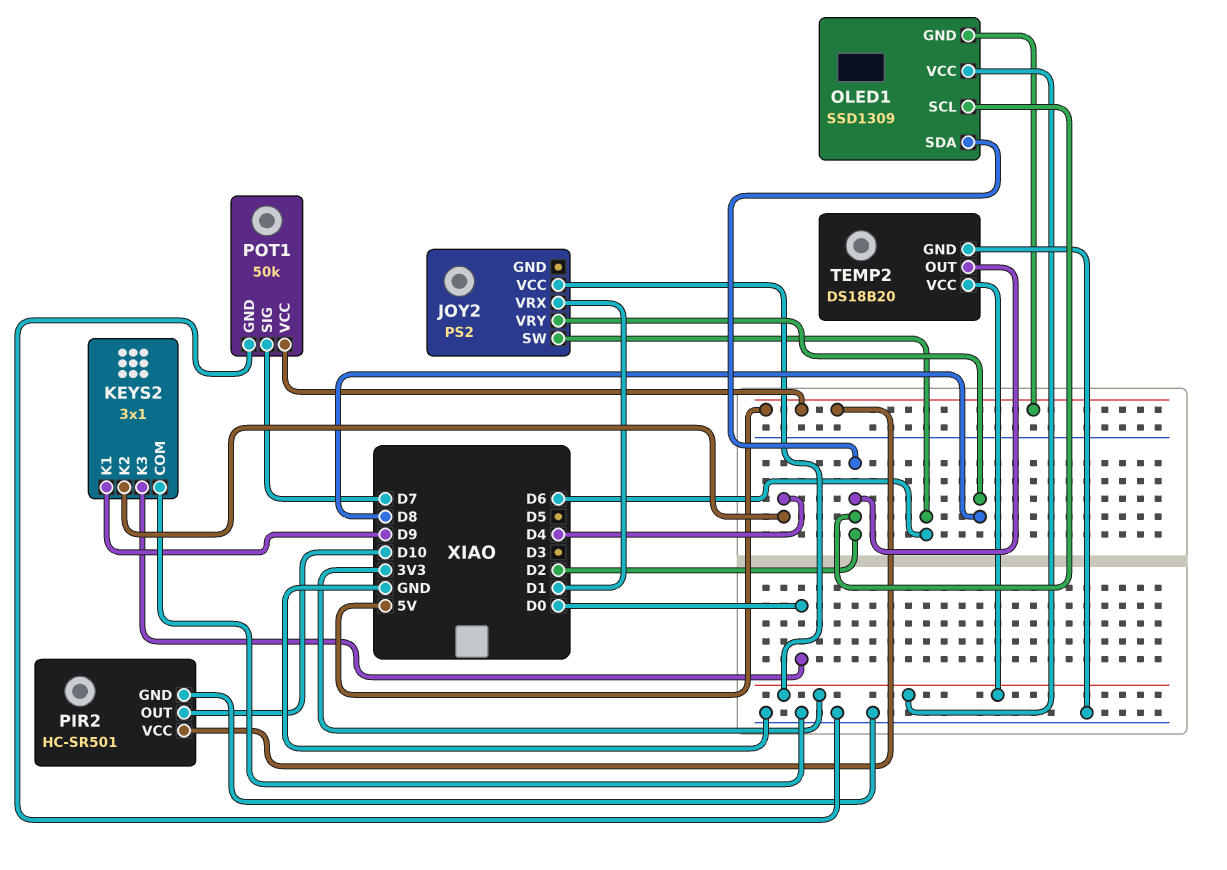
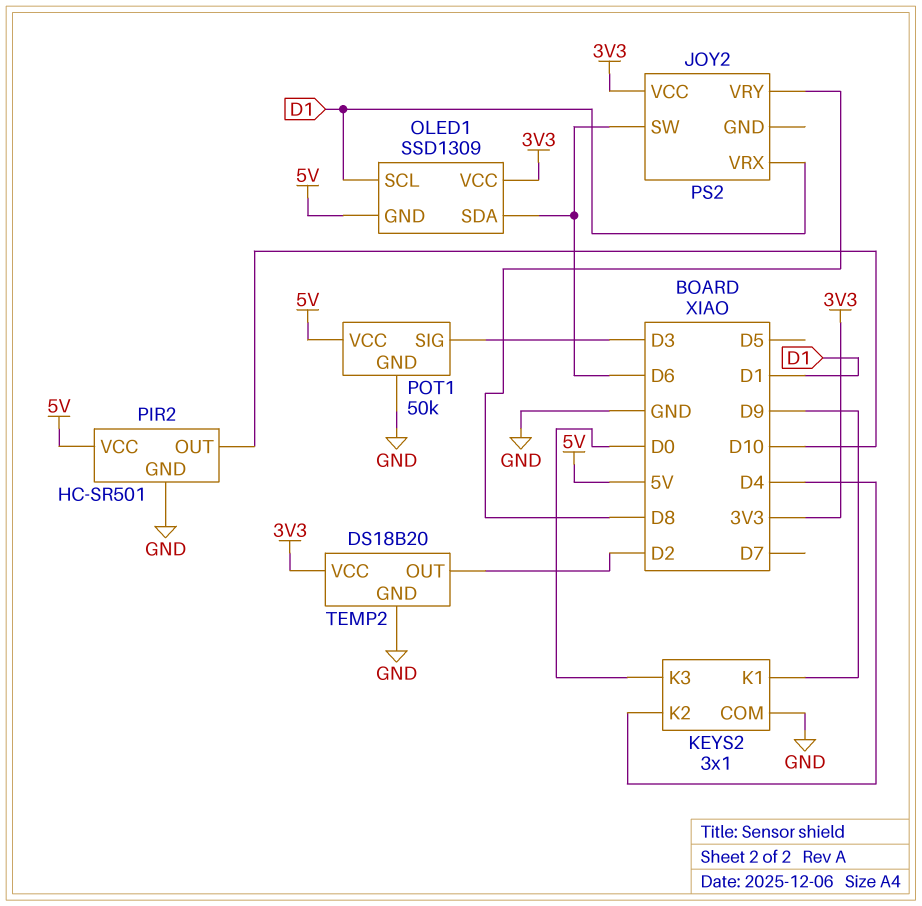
OLED1 pin SCL: D2 -> D1
OLED1 pin SDA: D2 -> D6
POT1 pin SIG: D7 -> D3

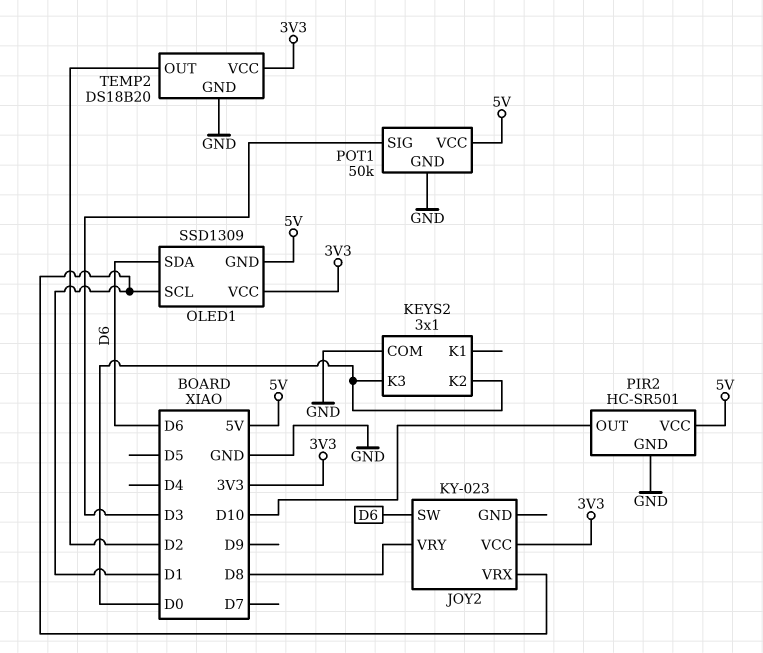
JOY2: PS2 -> KY-023
KEYS2 pin K1: D9 -> none
KEYS2 pin K2: D4 -> D0

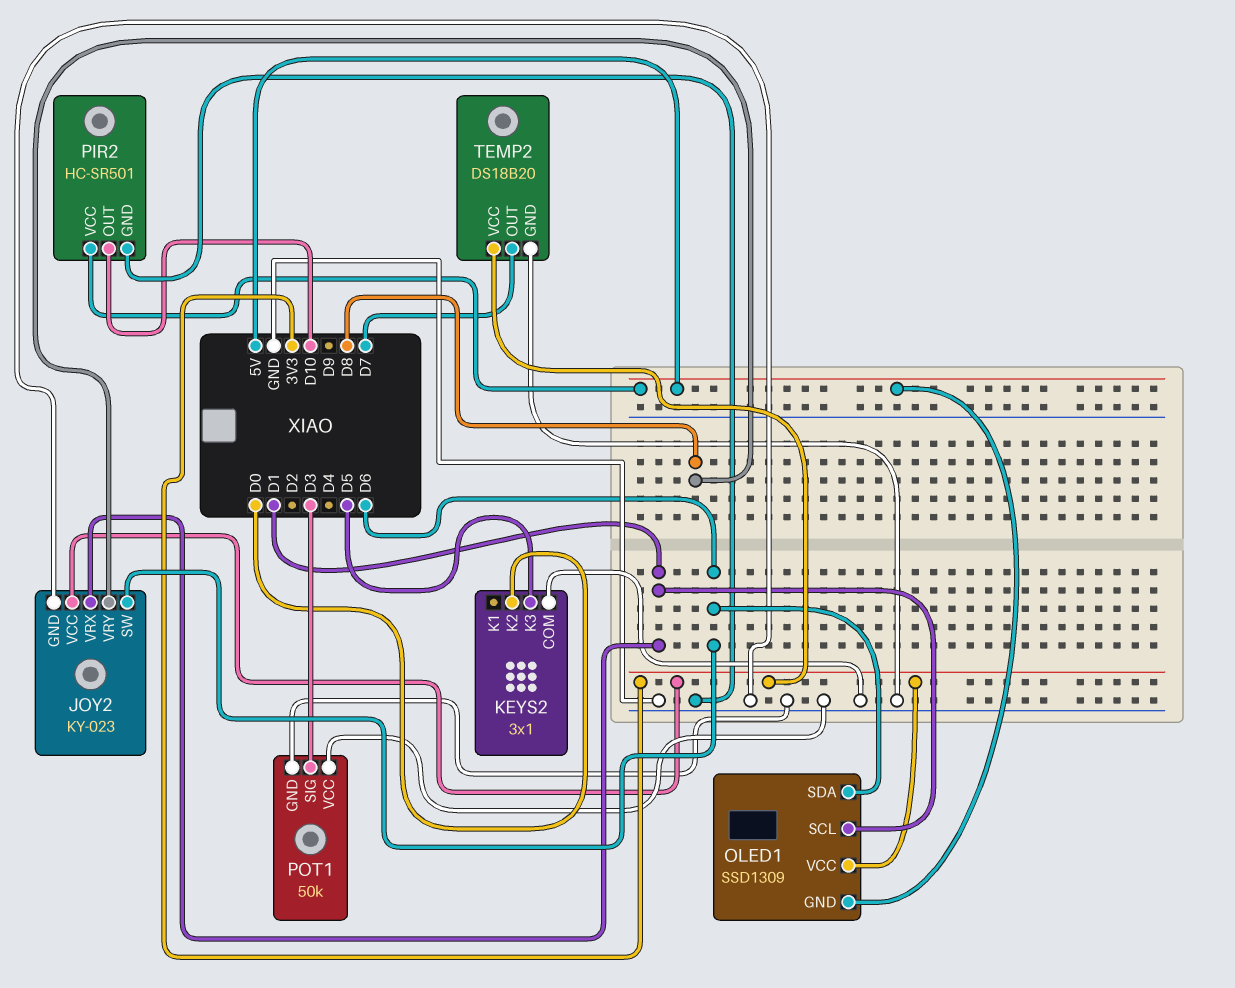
JOY2 pin GND: none -> GND
KEYS2 pin K3: D0 -> D5
POT1 pin VCC: 5V -> GND
TEMP2 pin OUT: D2 -> D7

